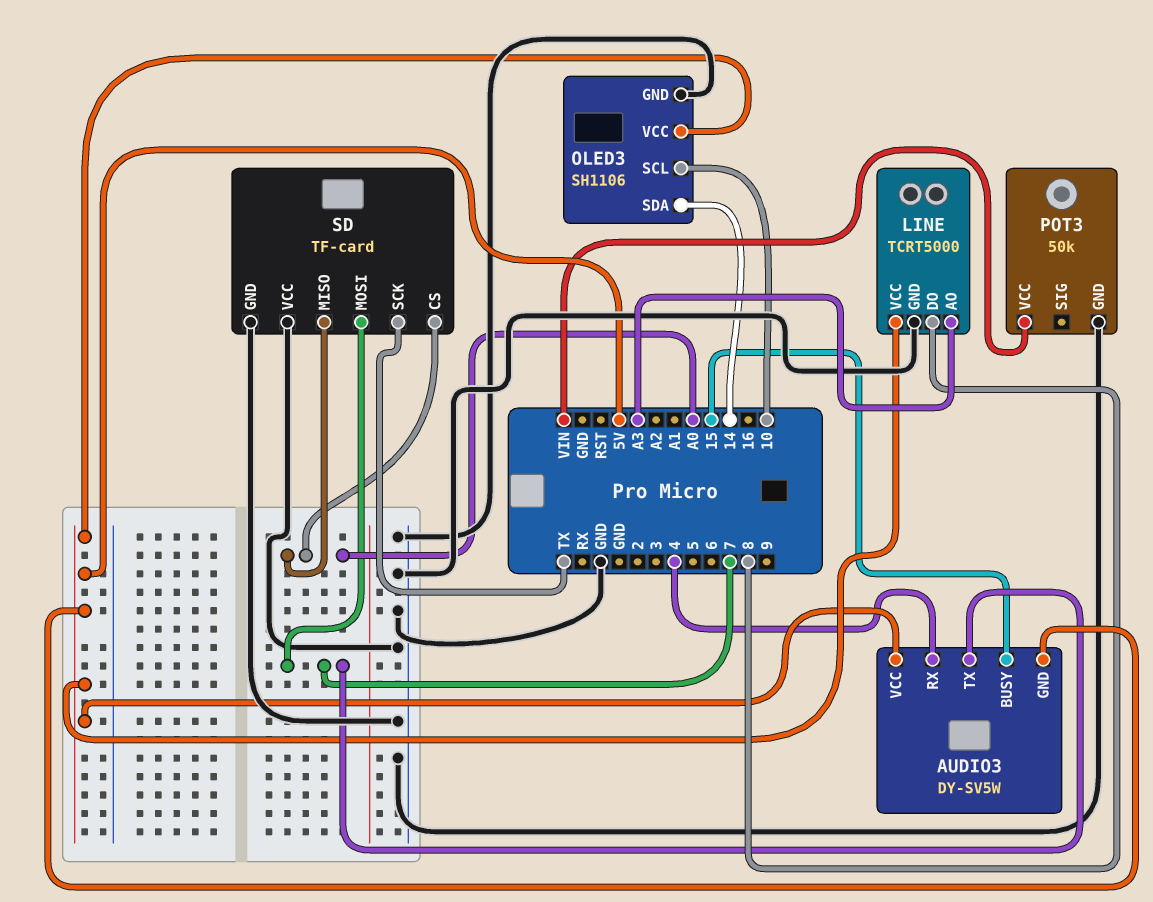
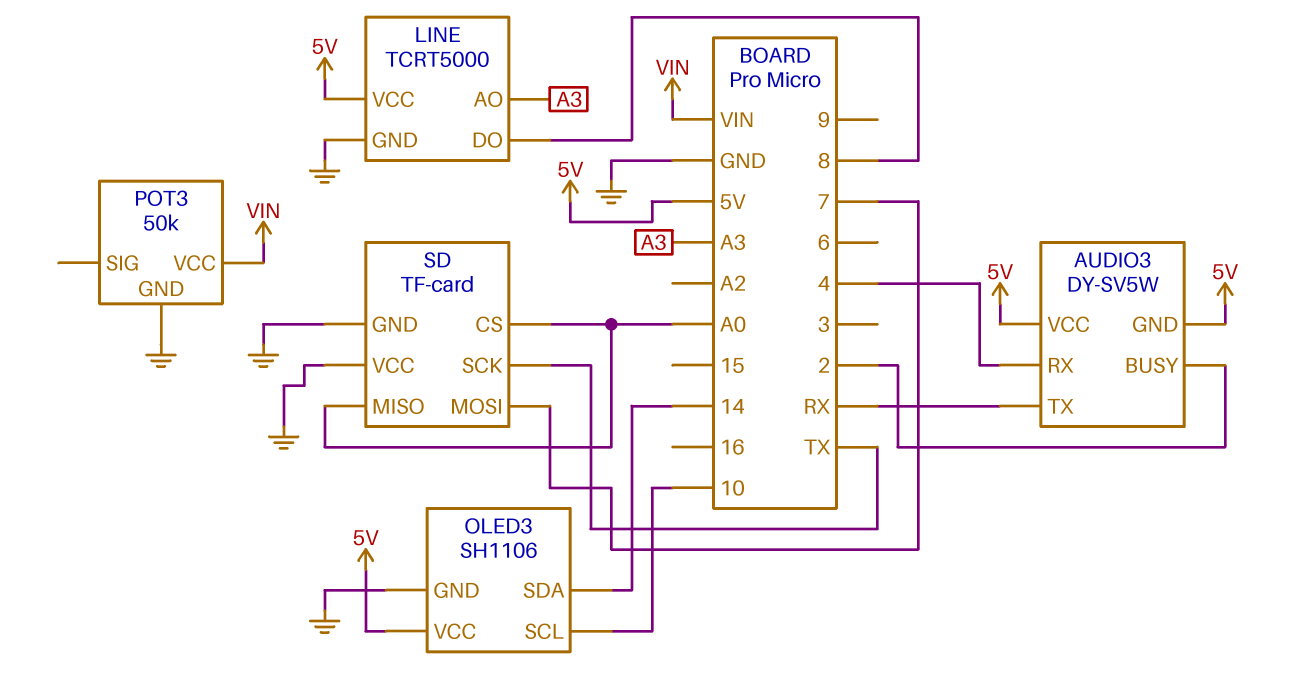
AUDIO3 pin BUSY: 15 -> 2
AUDIO3 pin TX: 7 -> RX

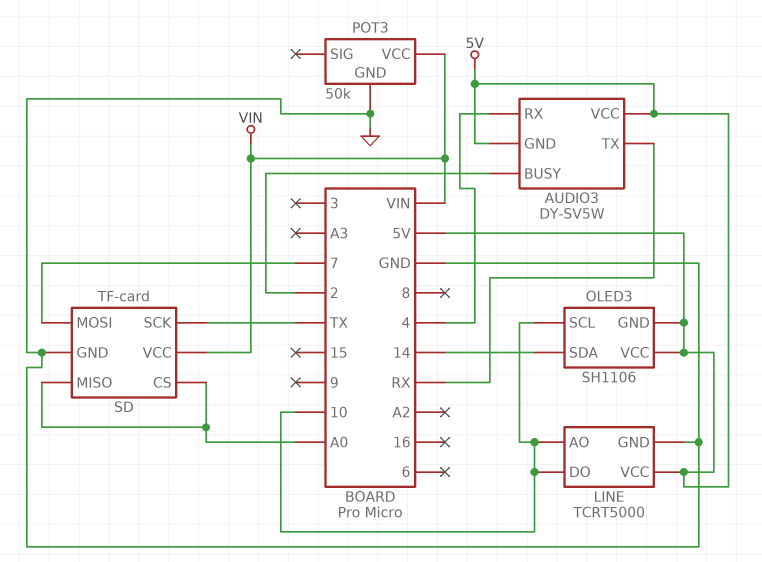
LINE pin AO: A3 -> 10
LINE pin DO: 8 -> 10
OLED3 pin GND: GND -> 5V
SD pin VCC: GND -> VIN

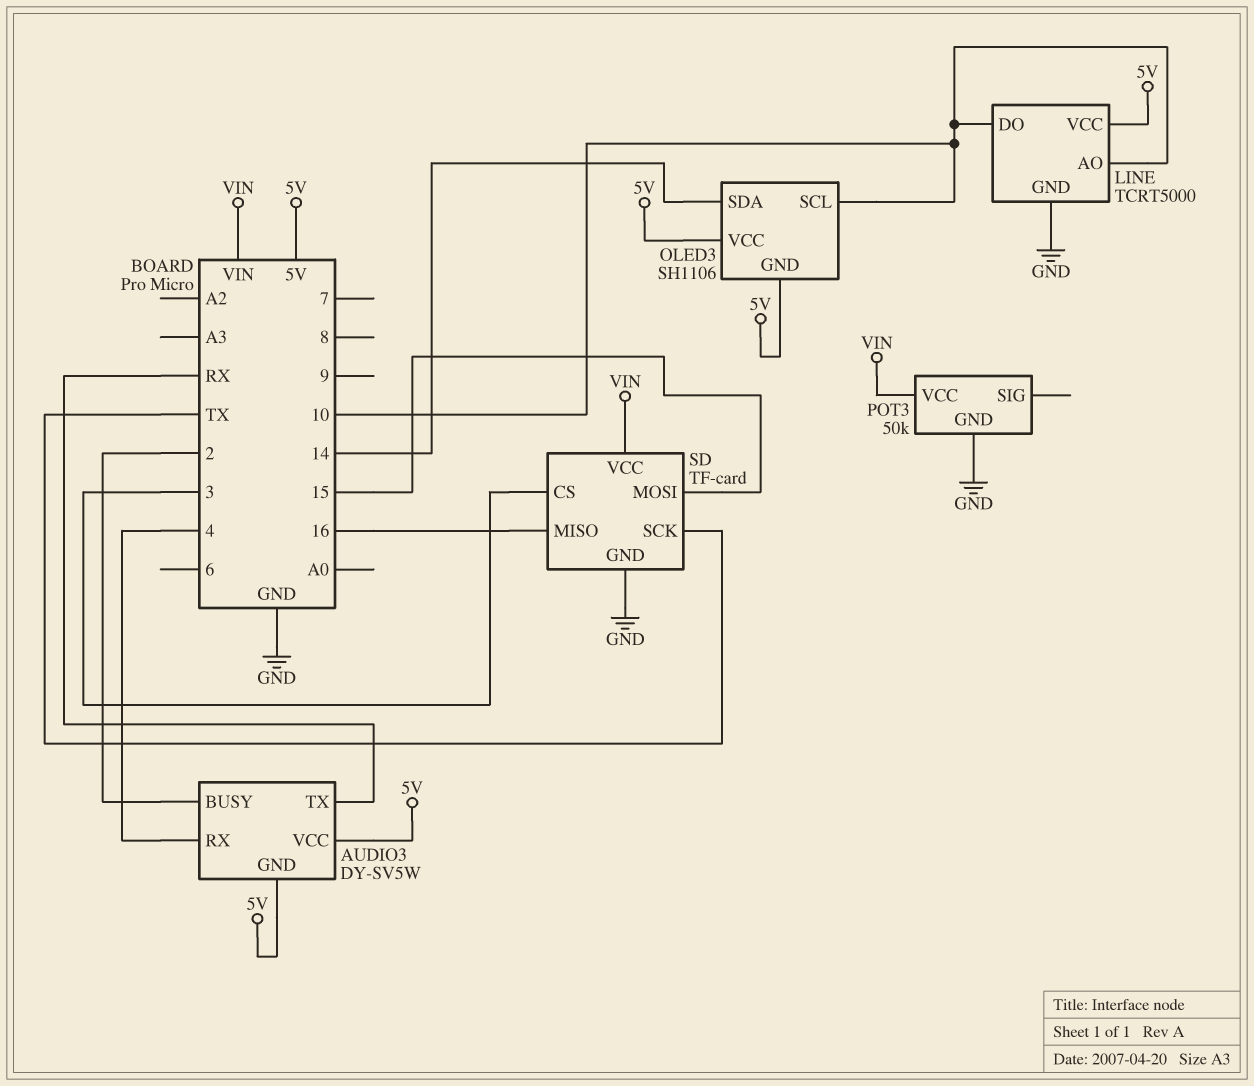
SD pin CS: A0 -> 3
SD pin MISO: A0 -> 16
SD pin MOSI: 7 -> 15

